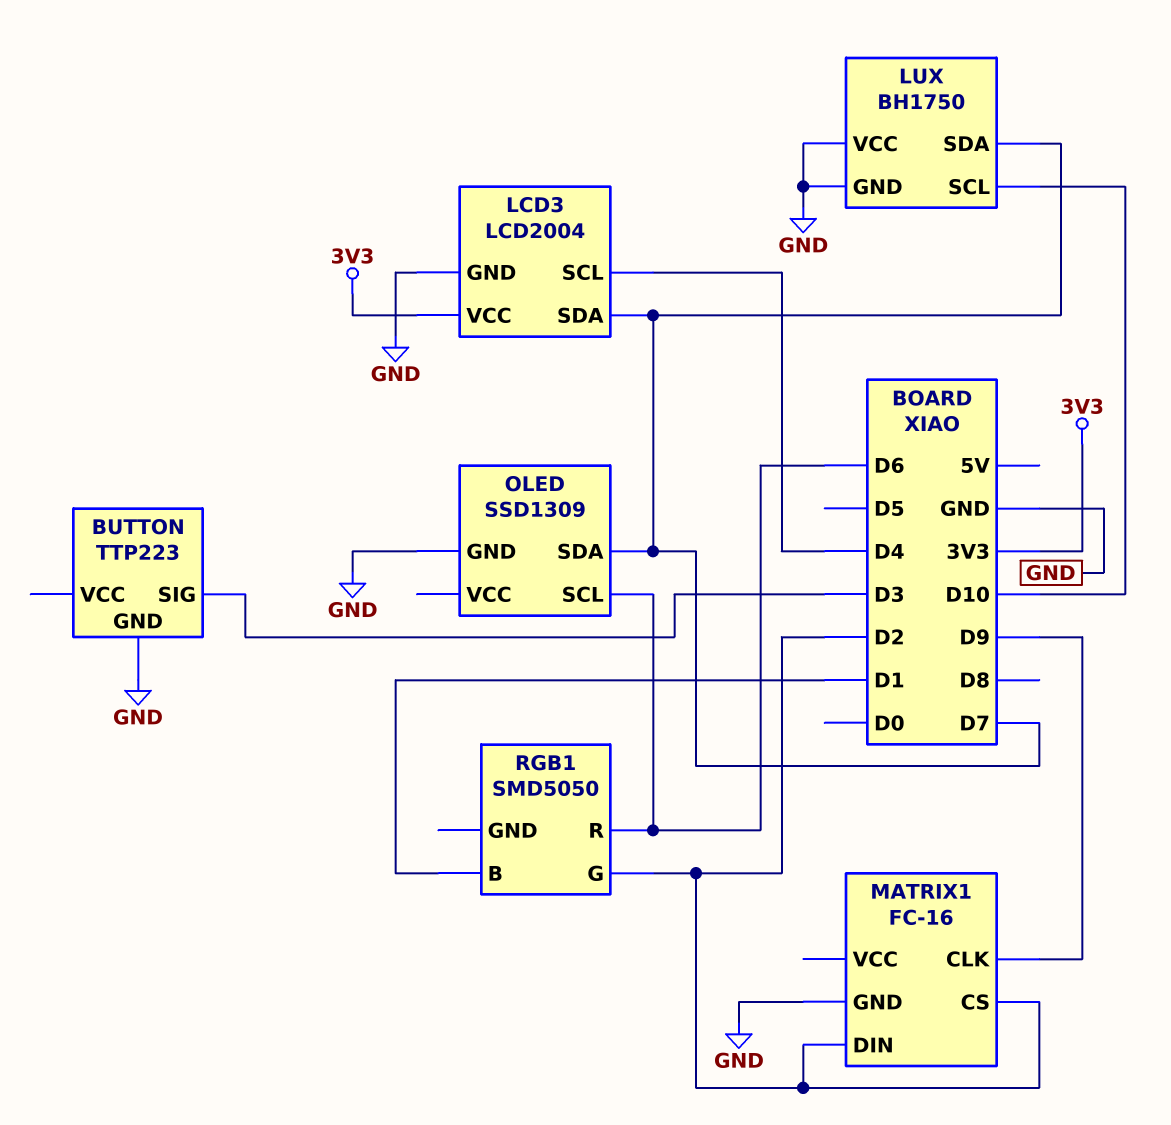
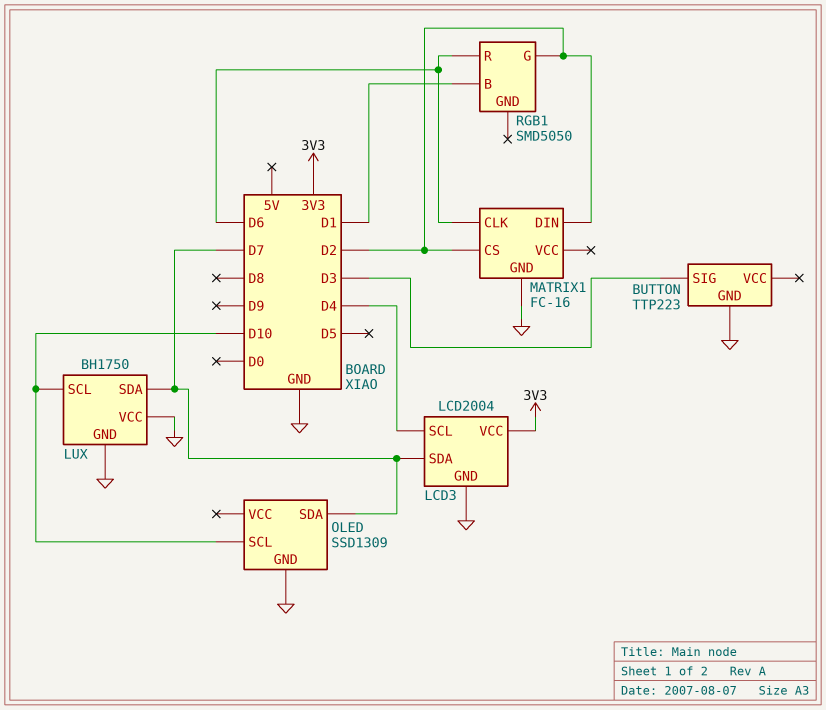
MATRIX1 pin CLK: D9 -> D6
OLED pin SCL: D6 -> D10

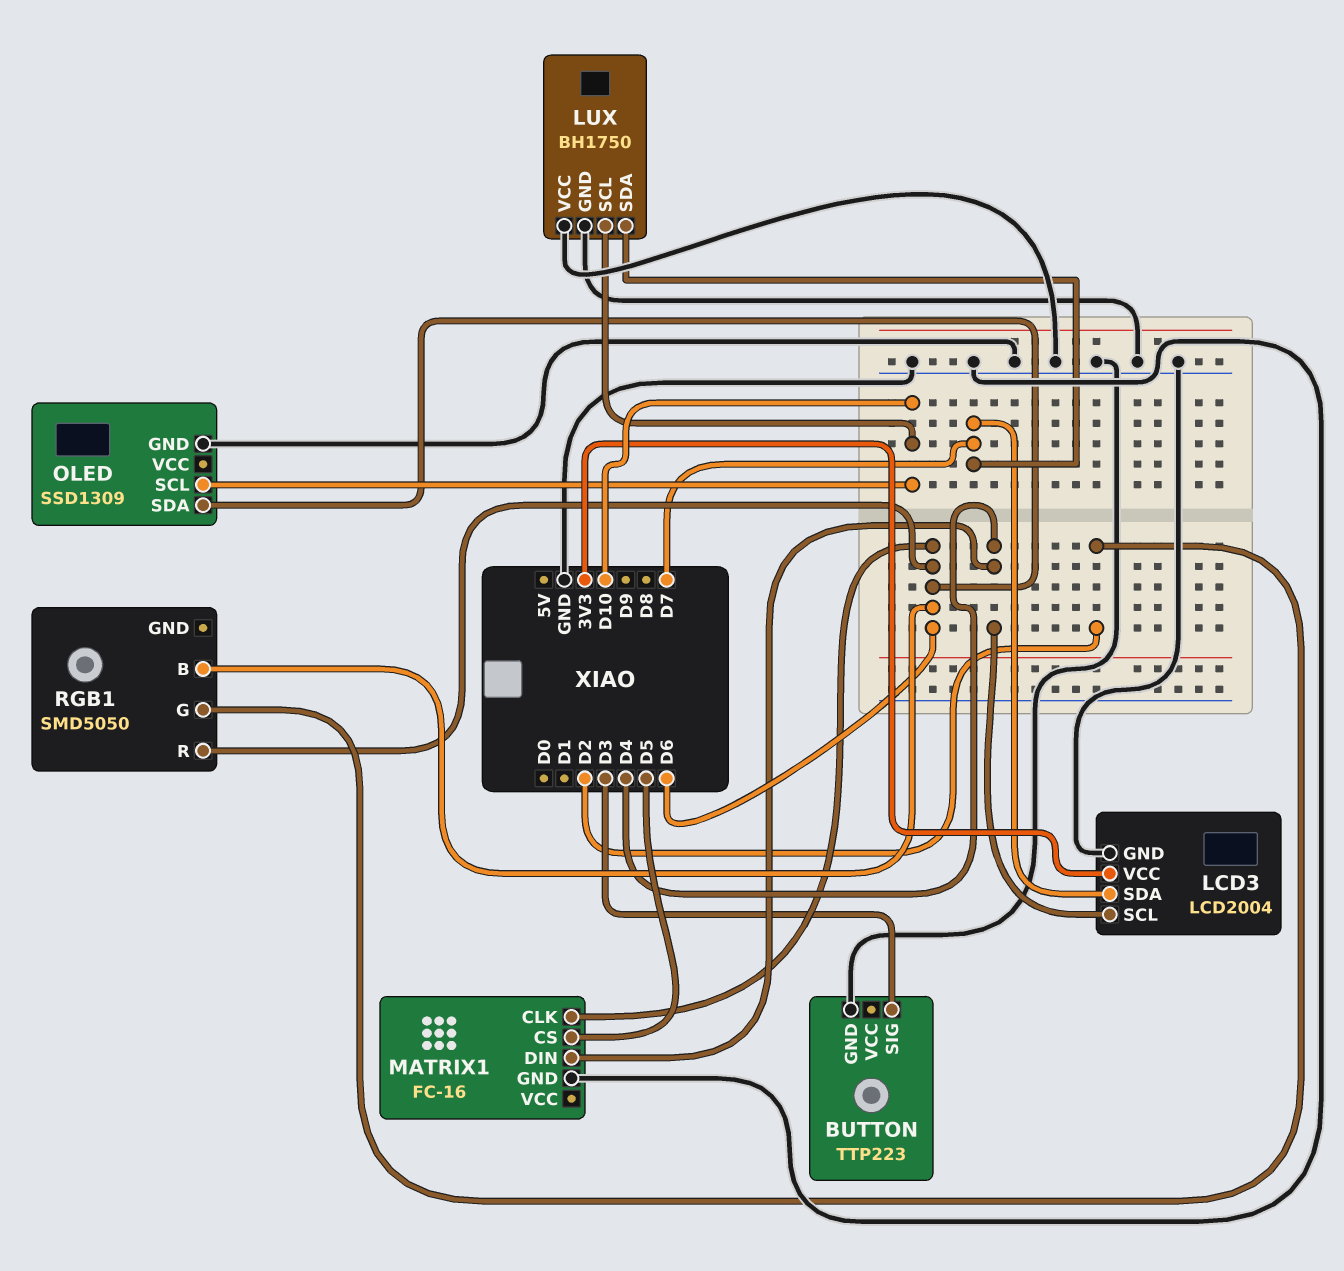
MATRIX1 pin CS: D2 -> D5
MATRIX1 pin DIN: D2 -> D4
OLED pin SDA: D7 -> D6
RGB1 pin B: D1 -> D6

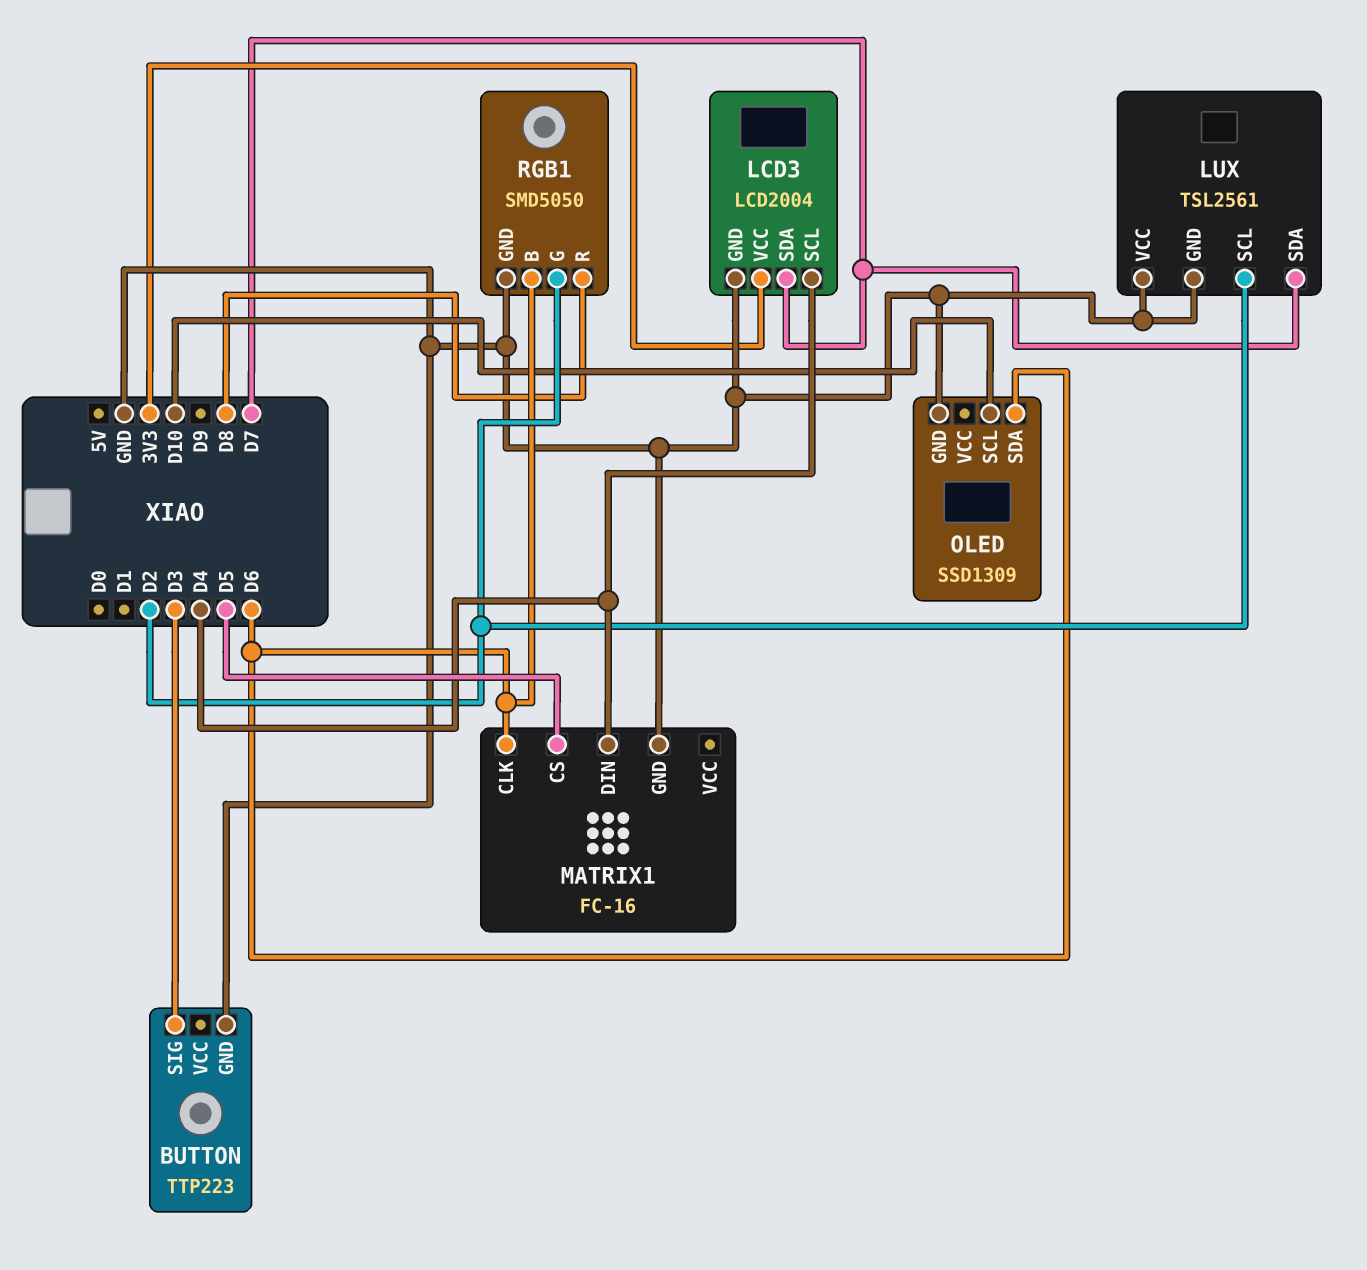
LUX: BH1750 -> TSL2561
LUX pin SCL: D10 -> D2
RGB1 pin GND: none -> GND
RGB1 pin R: D6 -> D8

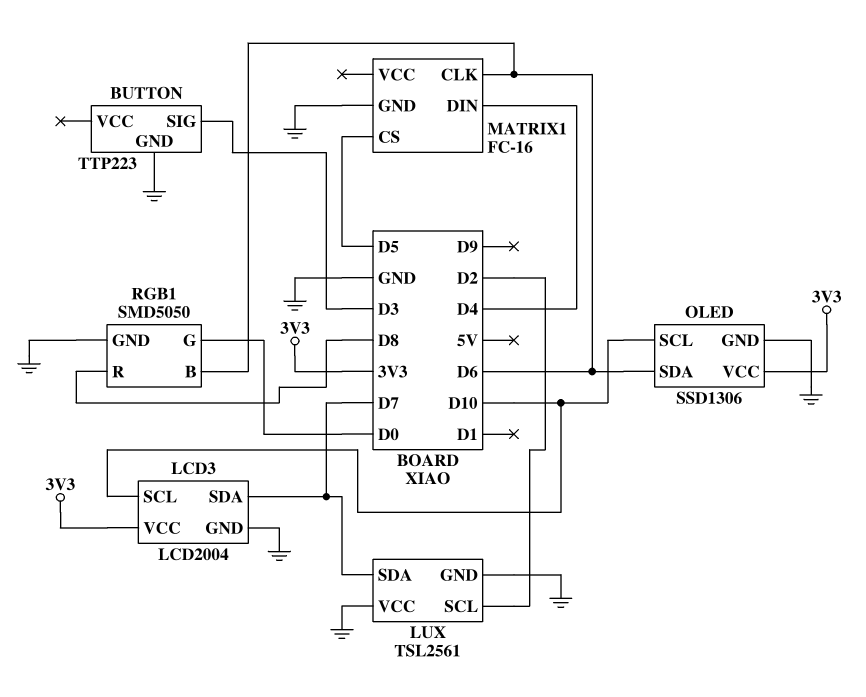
LCD3 pin SCL: D4 -> D10
OLED: SSD1309 -> SSD1306
OLED pin VCC: none -> 3V3
RGB1 pin G: D2 -> D0

